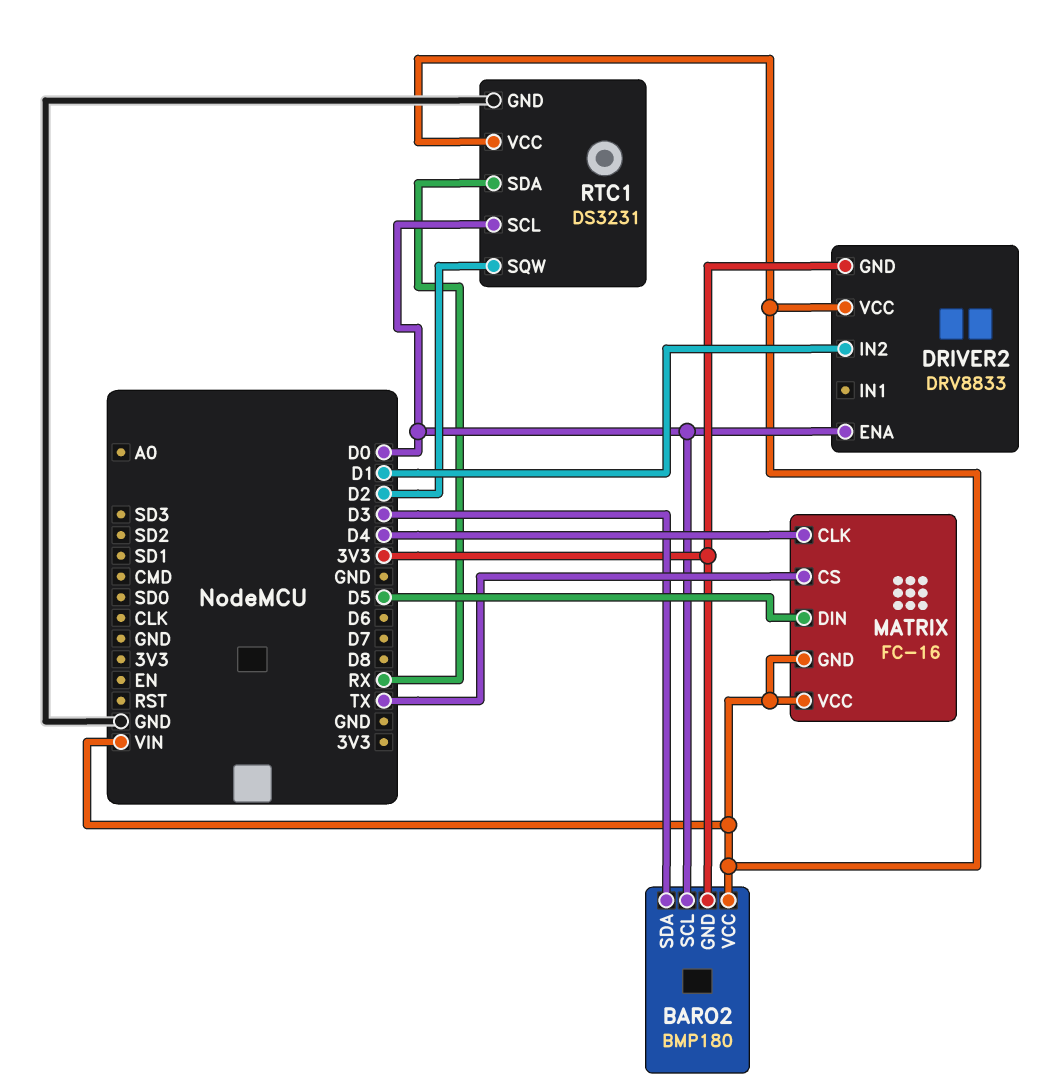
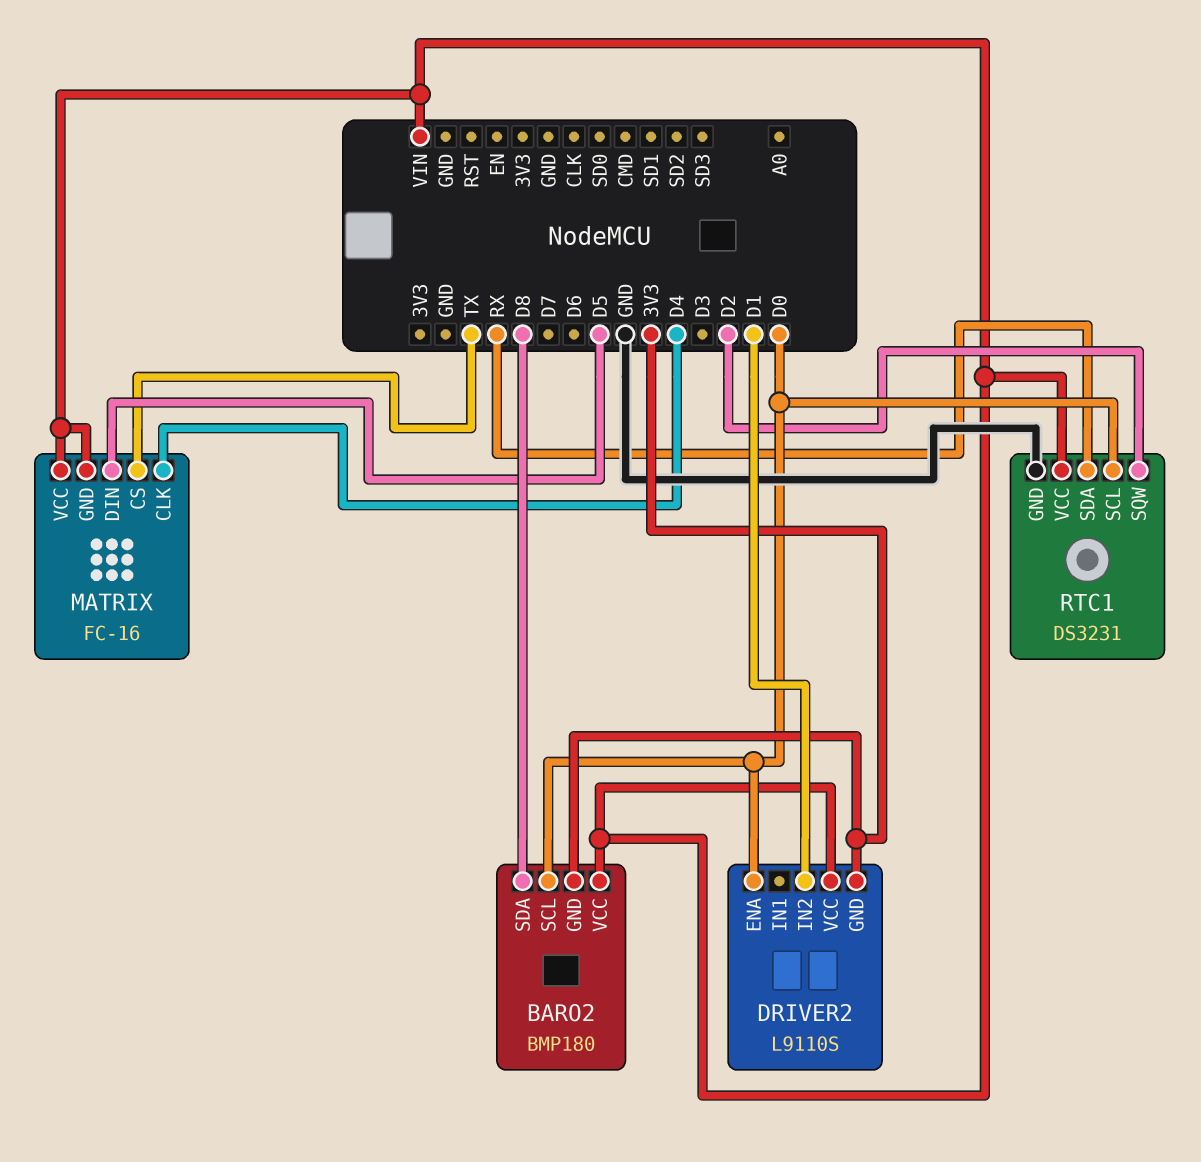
BARO2 pin SDA: D3 -> D8
DRIVER2: DRV8833 -> L9110S

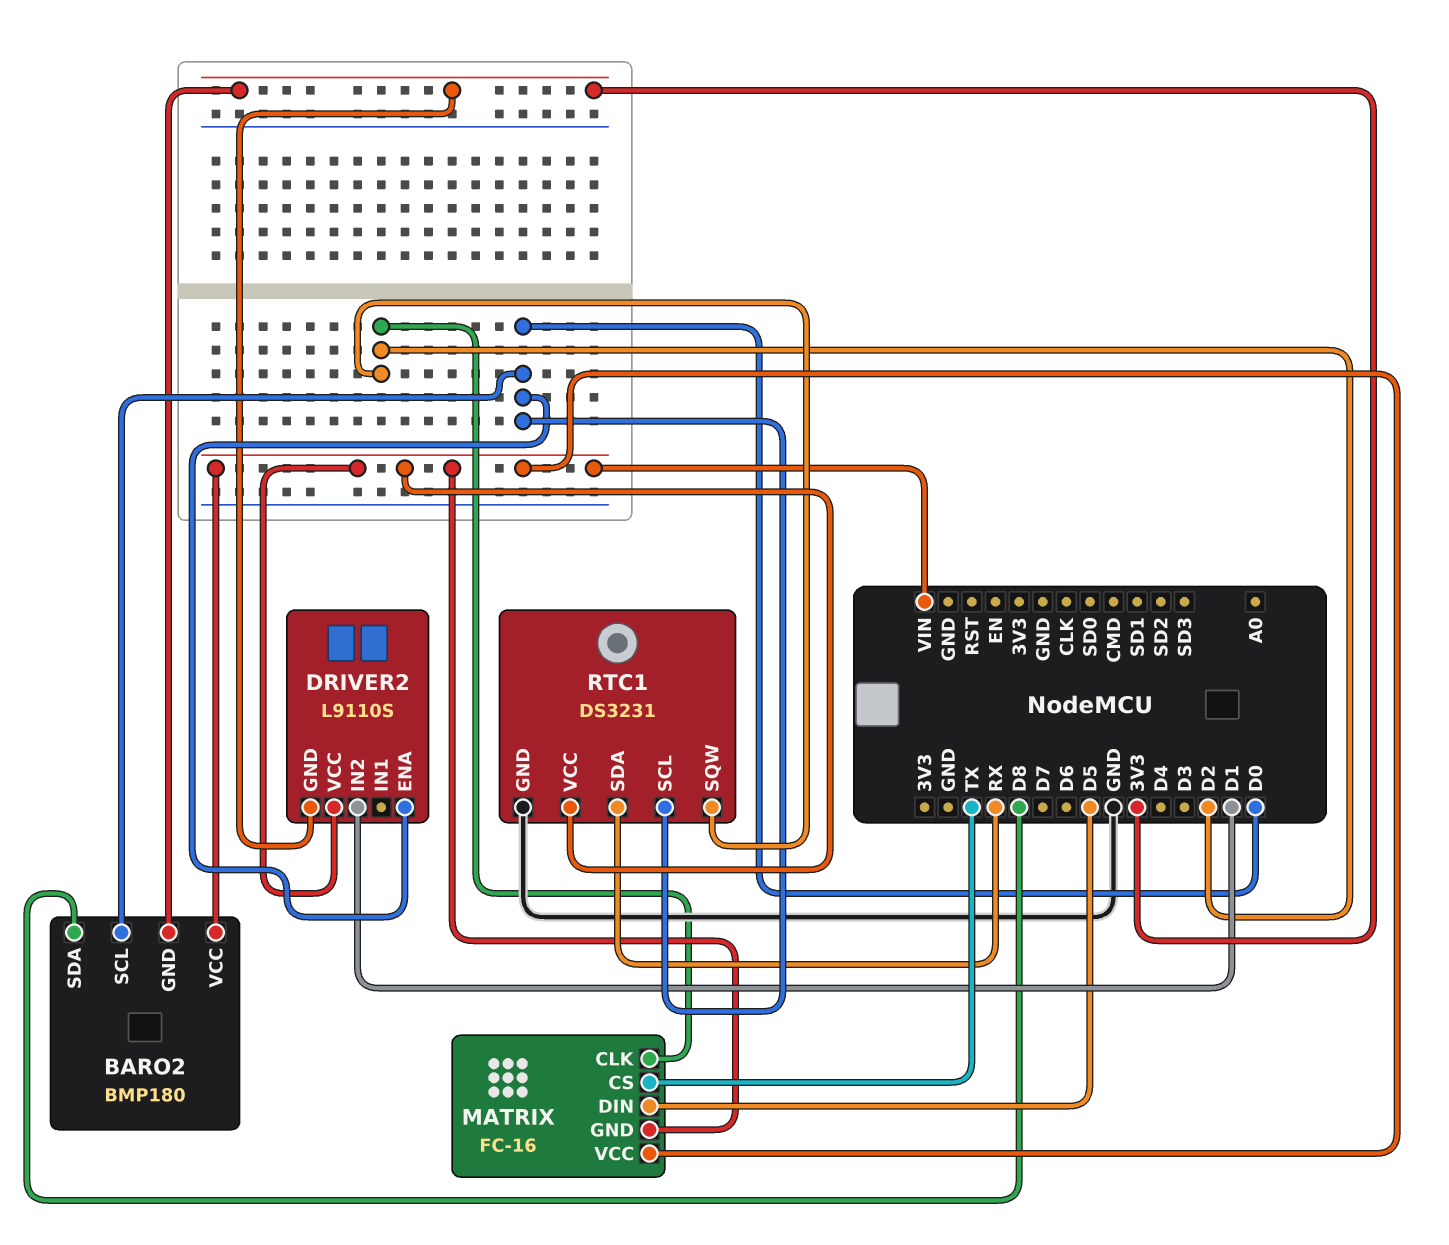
MATRIX pin CLK: D4 -> D2

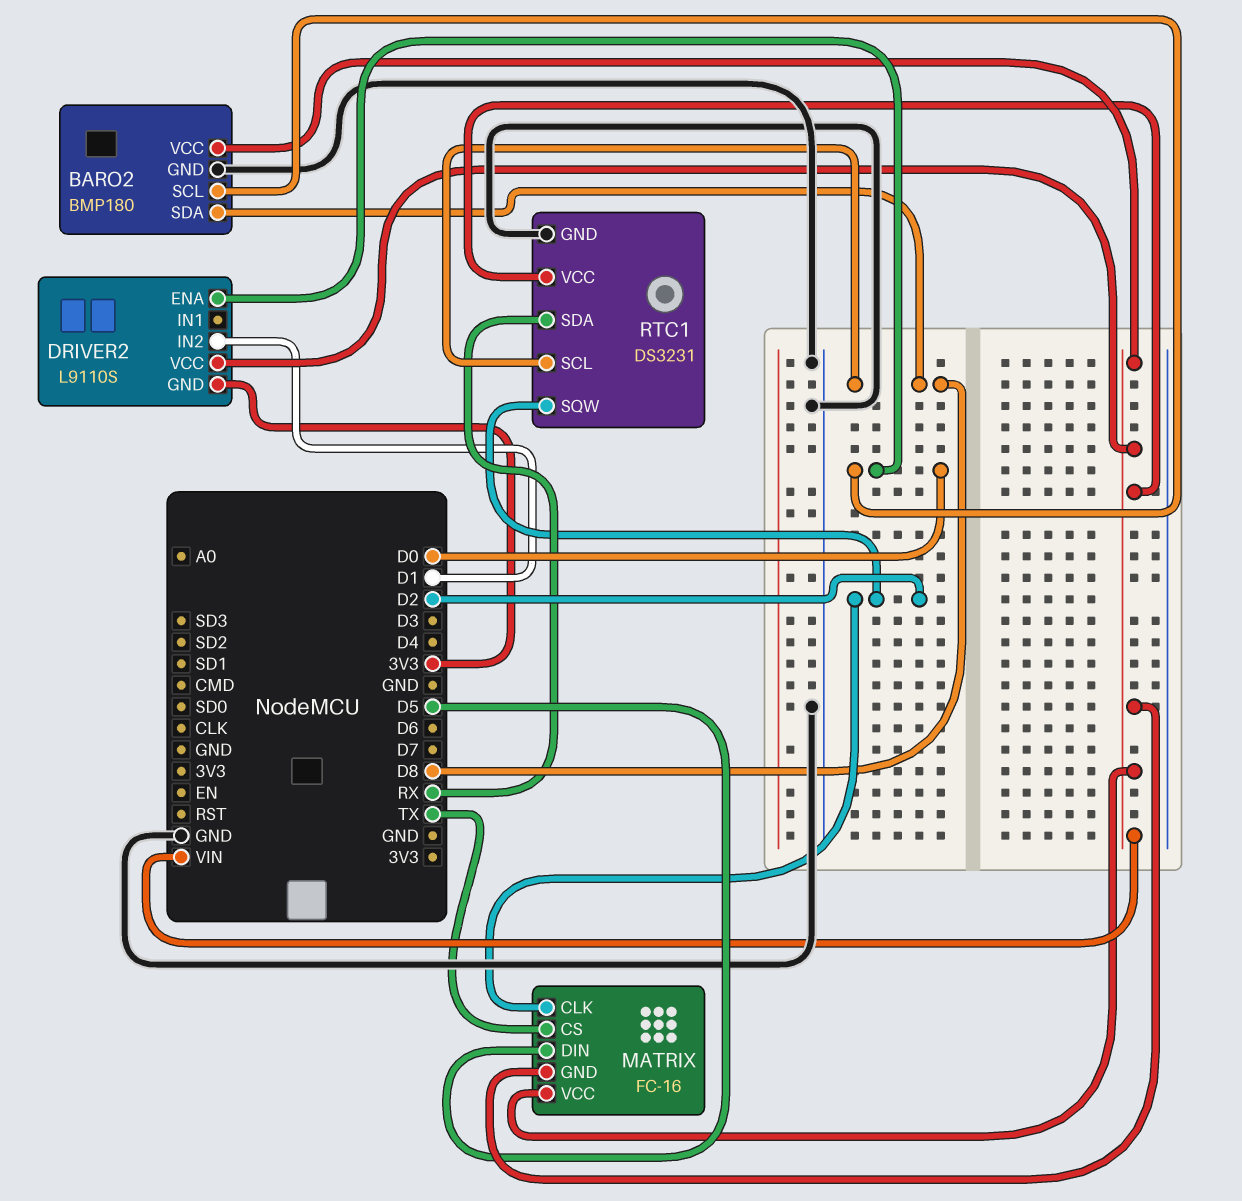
BARO2 pin GND: 3V3 -> GND
RTC1 pin SCL: D0 -> D8

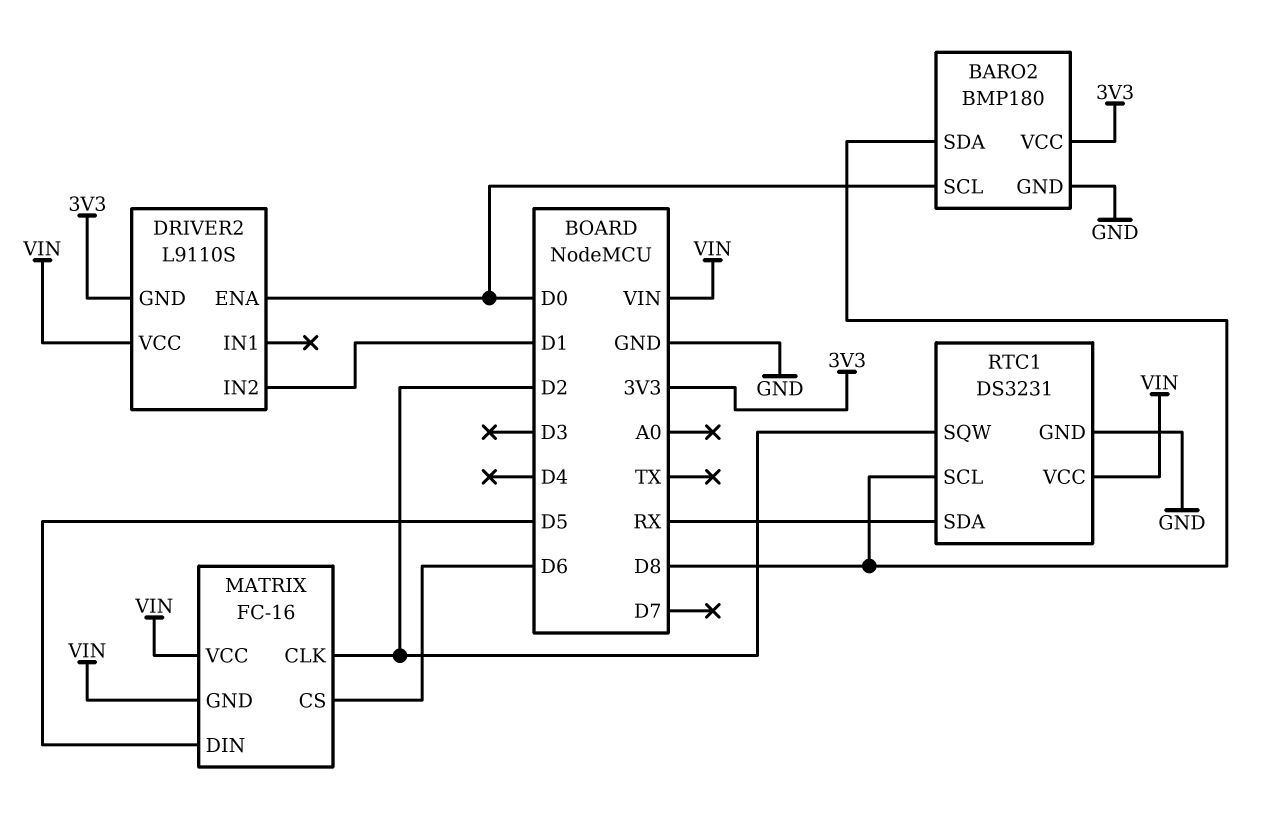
BARO2 pin VCC: VIN -> 3V3
MATRIX pin CS: TX -> D6

